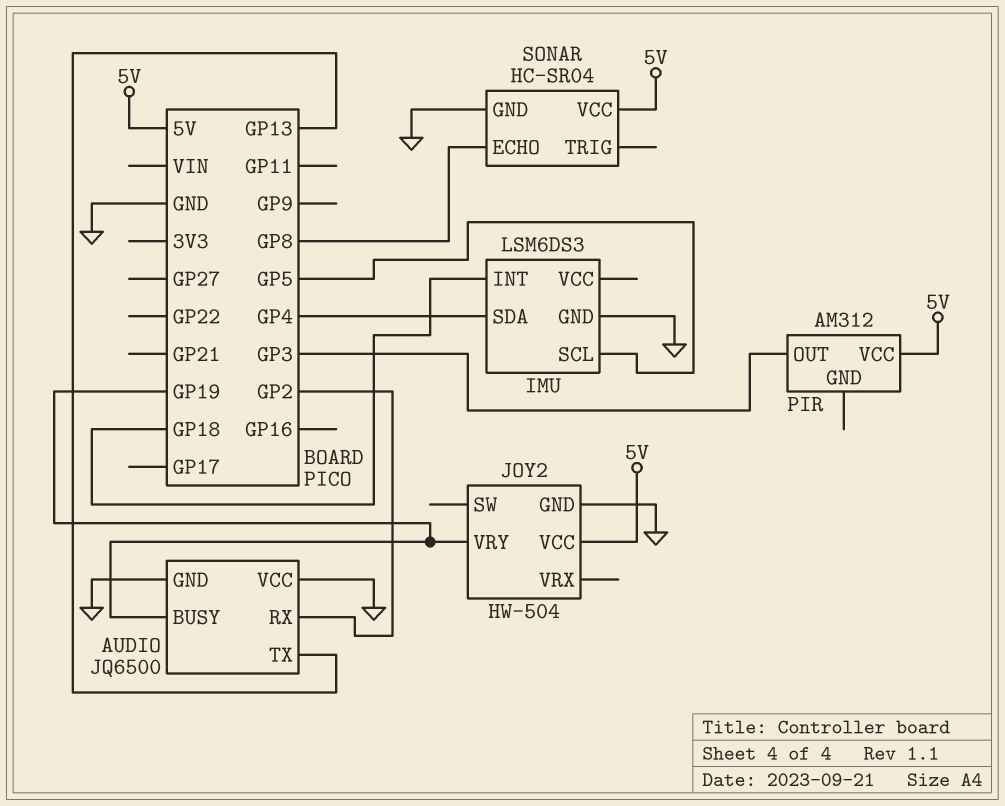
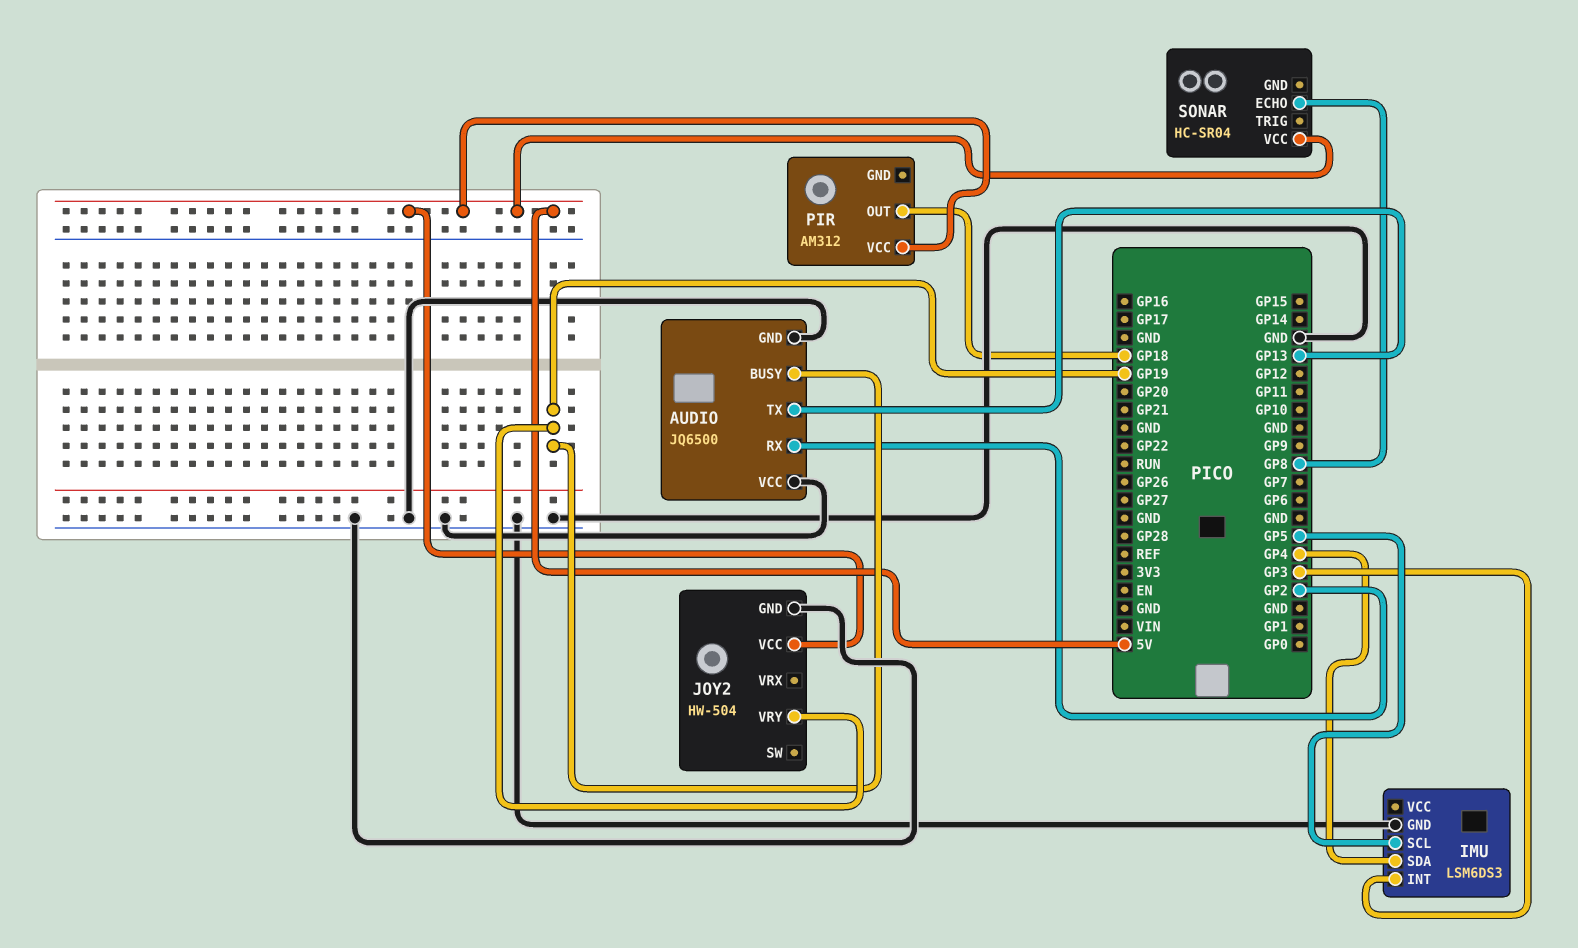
IMU pin INT: GP18 -> GP3
PIR pin OUT: GP3 -> GP18
SONAR pin GND: GND -> none

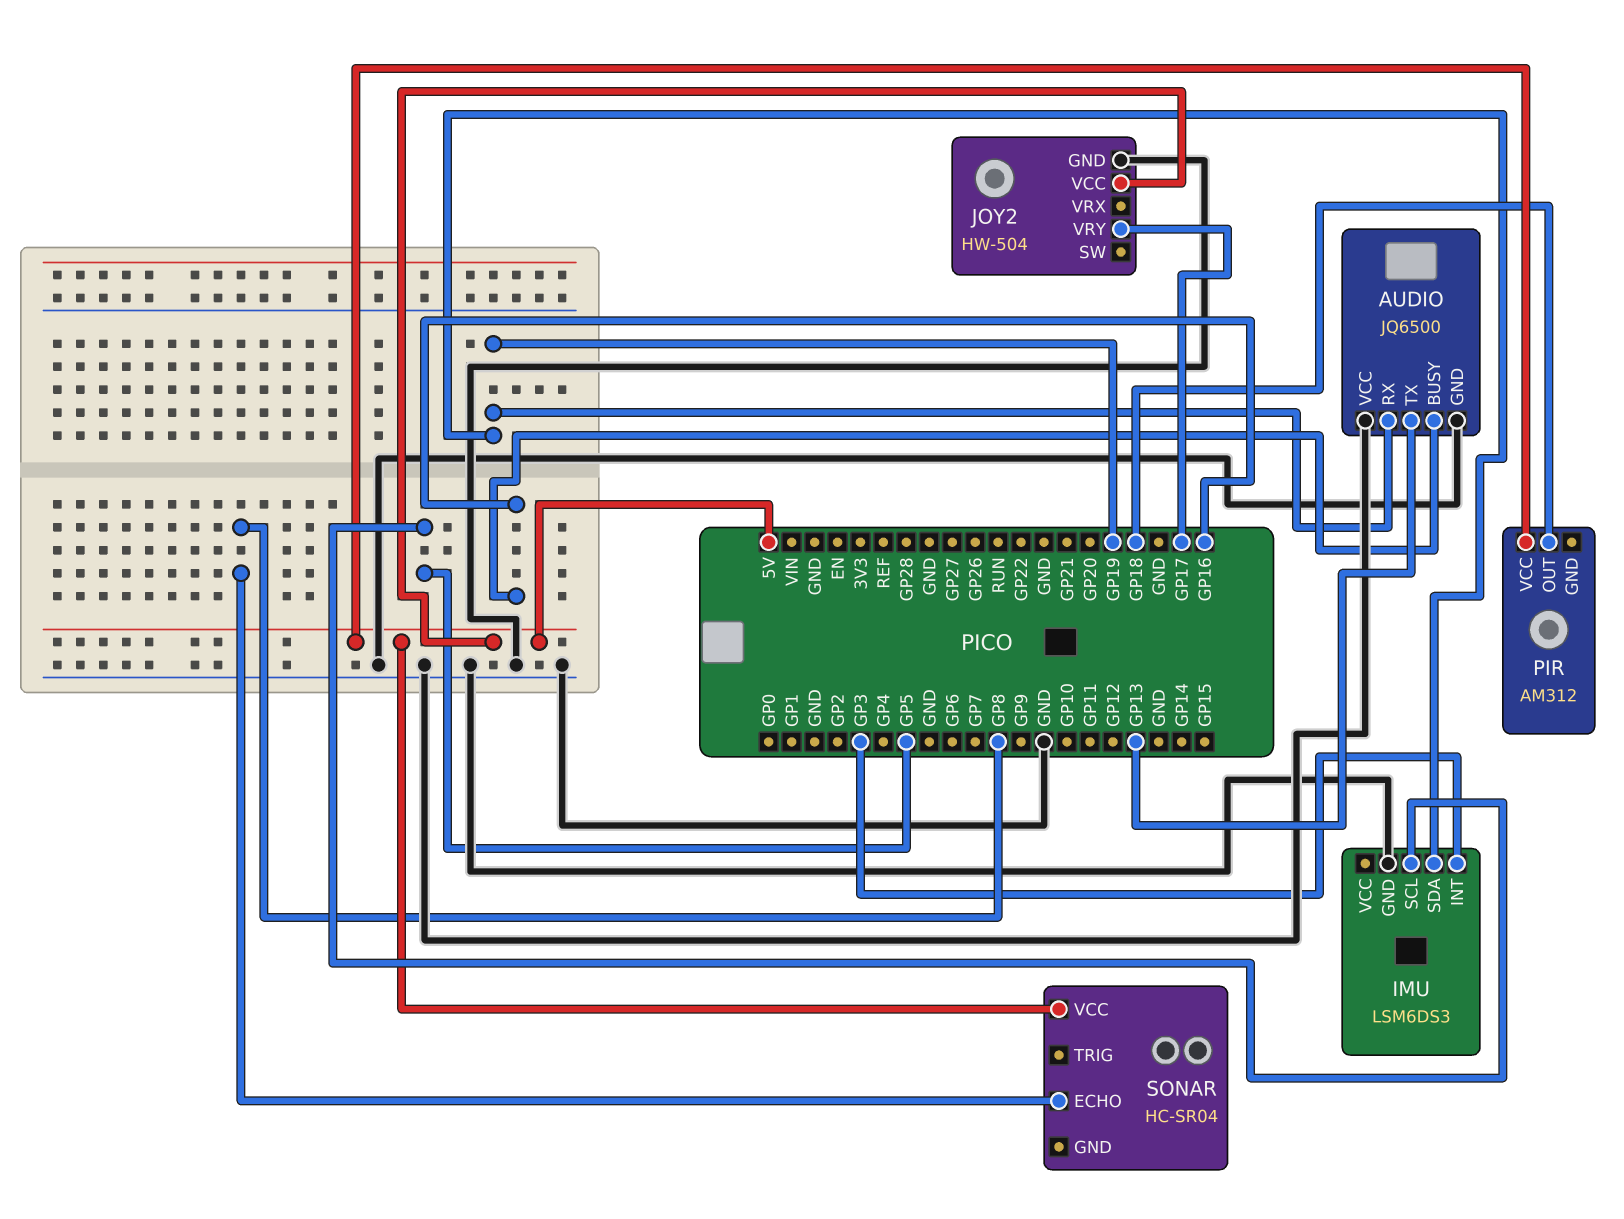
AUDIO pin BUSY: GP19 -> GP16
AUDIO pin RX: GP2 -> GP19
IMU pin SDA: GP4 -> GP19
JOY2 pin VRY: GP19 -> GP17

